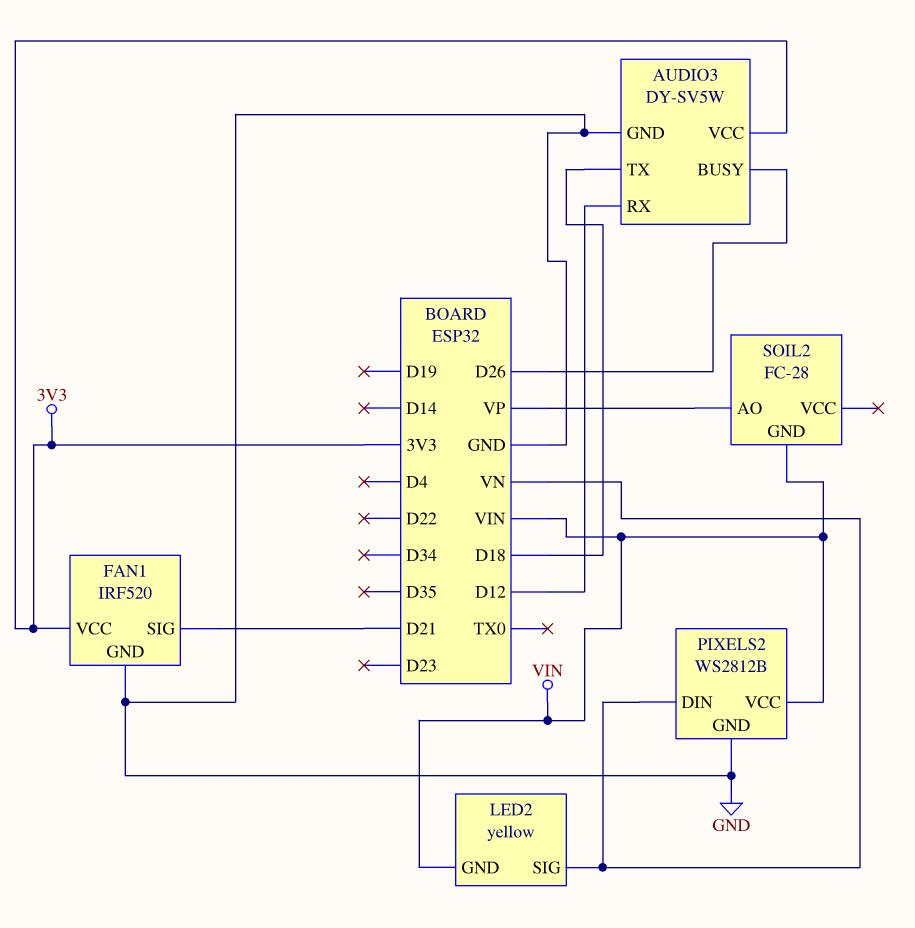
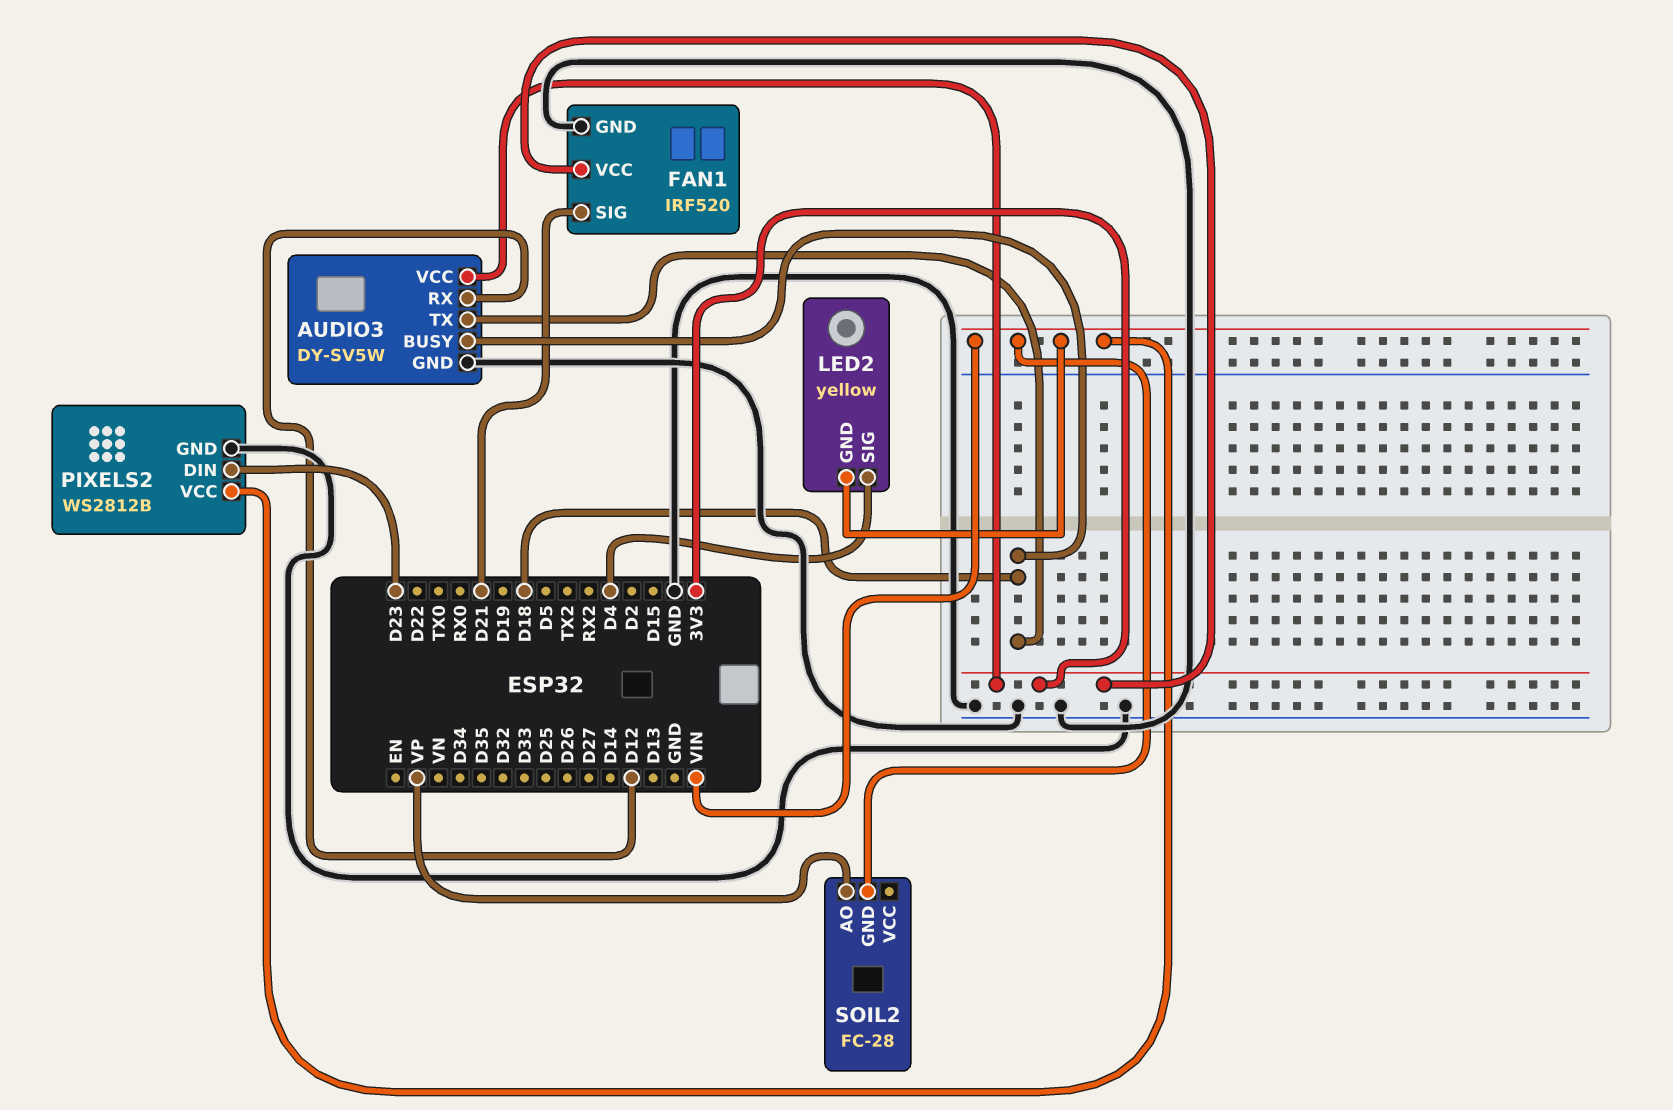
AUDIO3 pin BUSY: D26 -> D18
LED2 pin SIG: VN -> D4
PIXELS2 pin DIN: VN -> D23

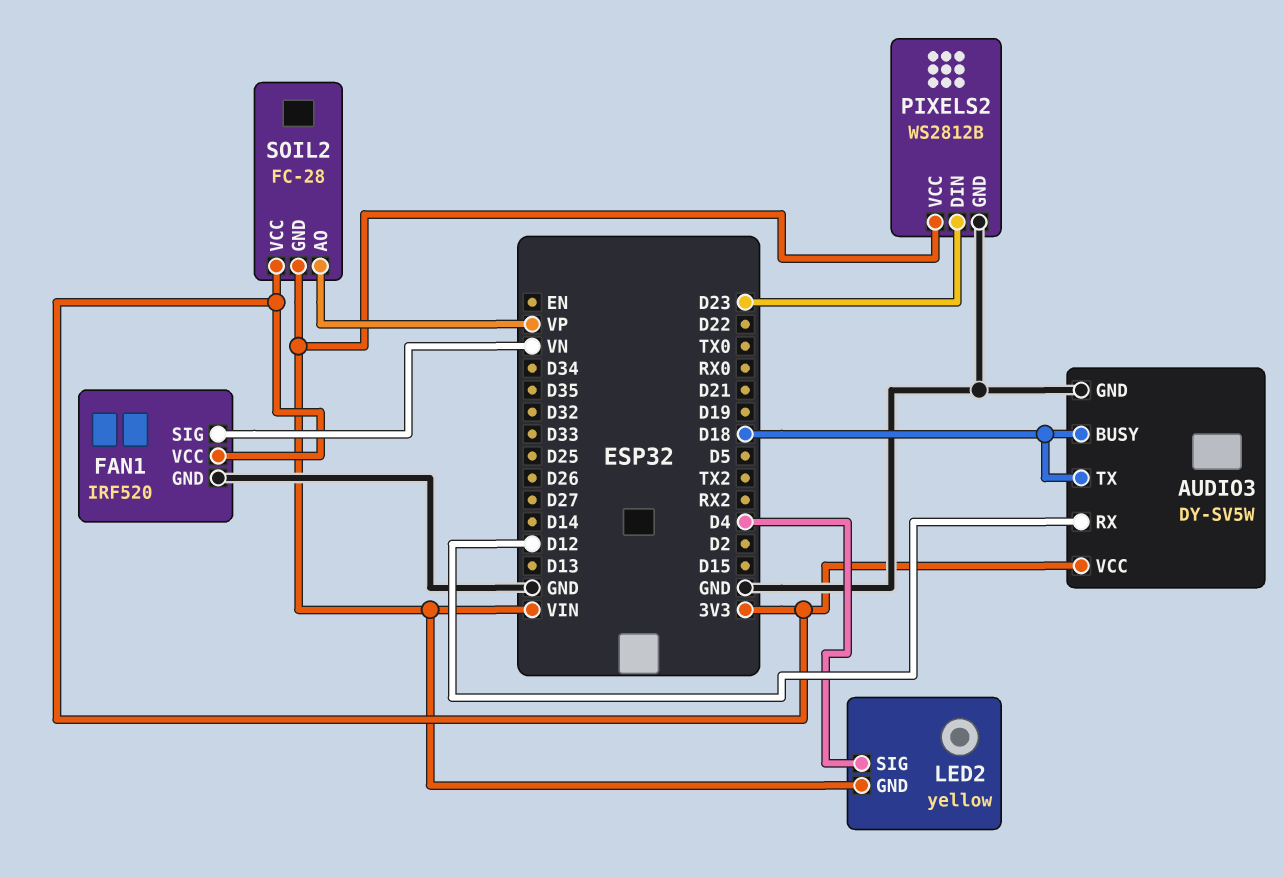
FAN1 pin SIG: D21 -> VN
SOIL2 pin VCC: none -> 3V3

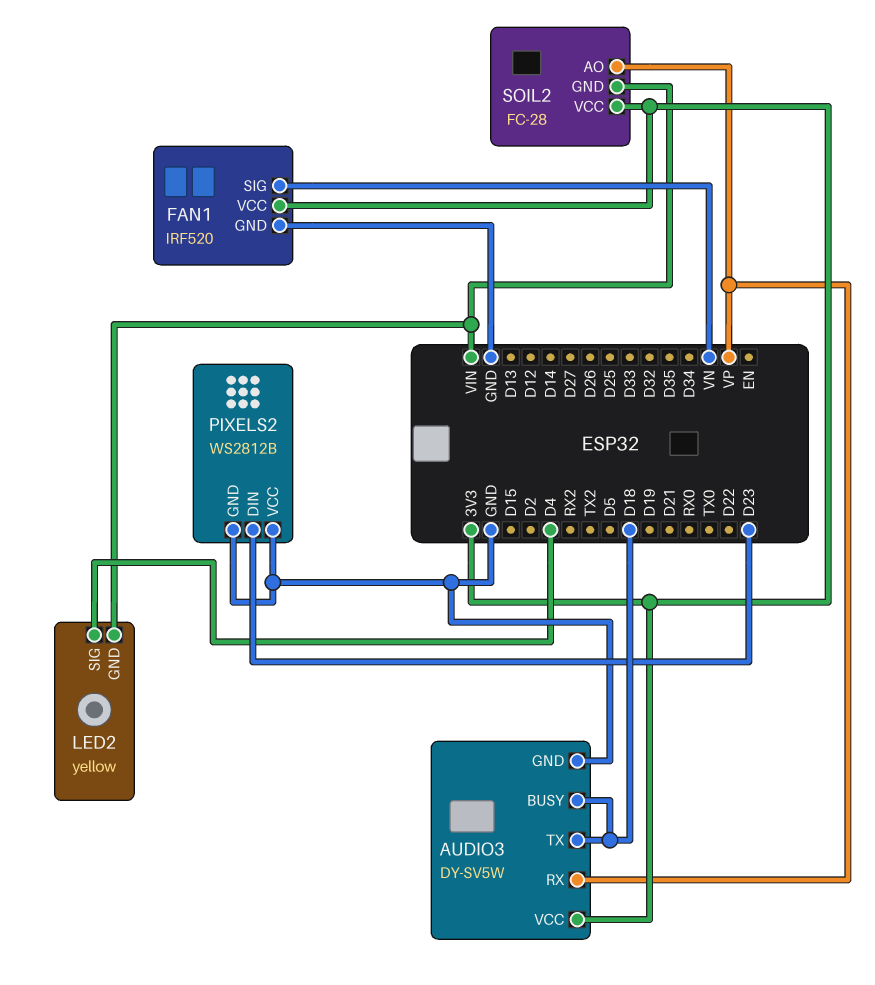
AUDIO3 pin RX: D12 -> VP
PIXELS2 pin VCC: VIN -> GND

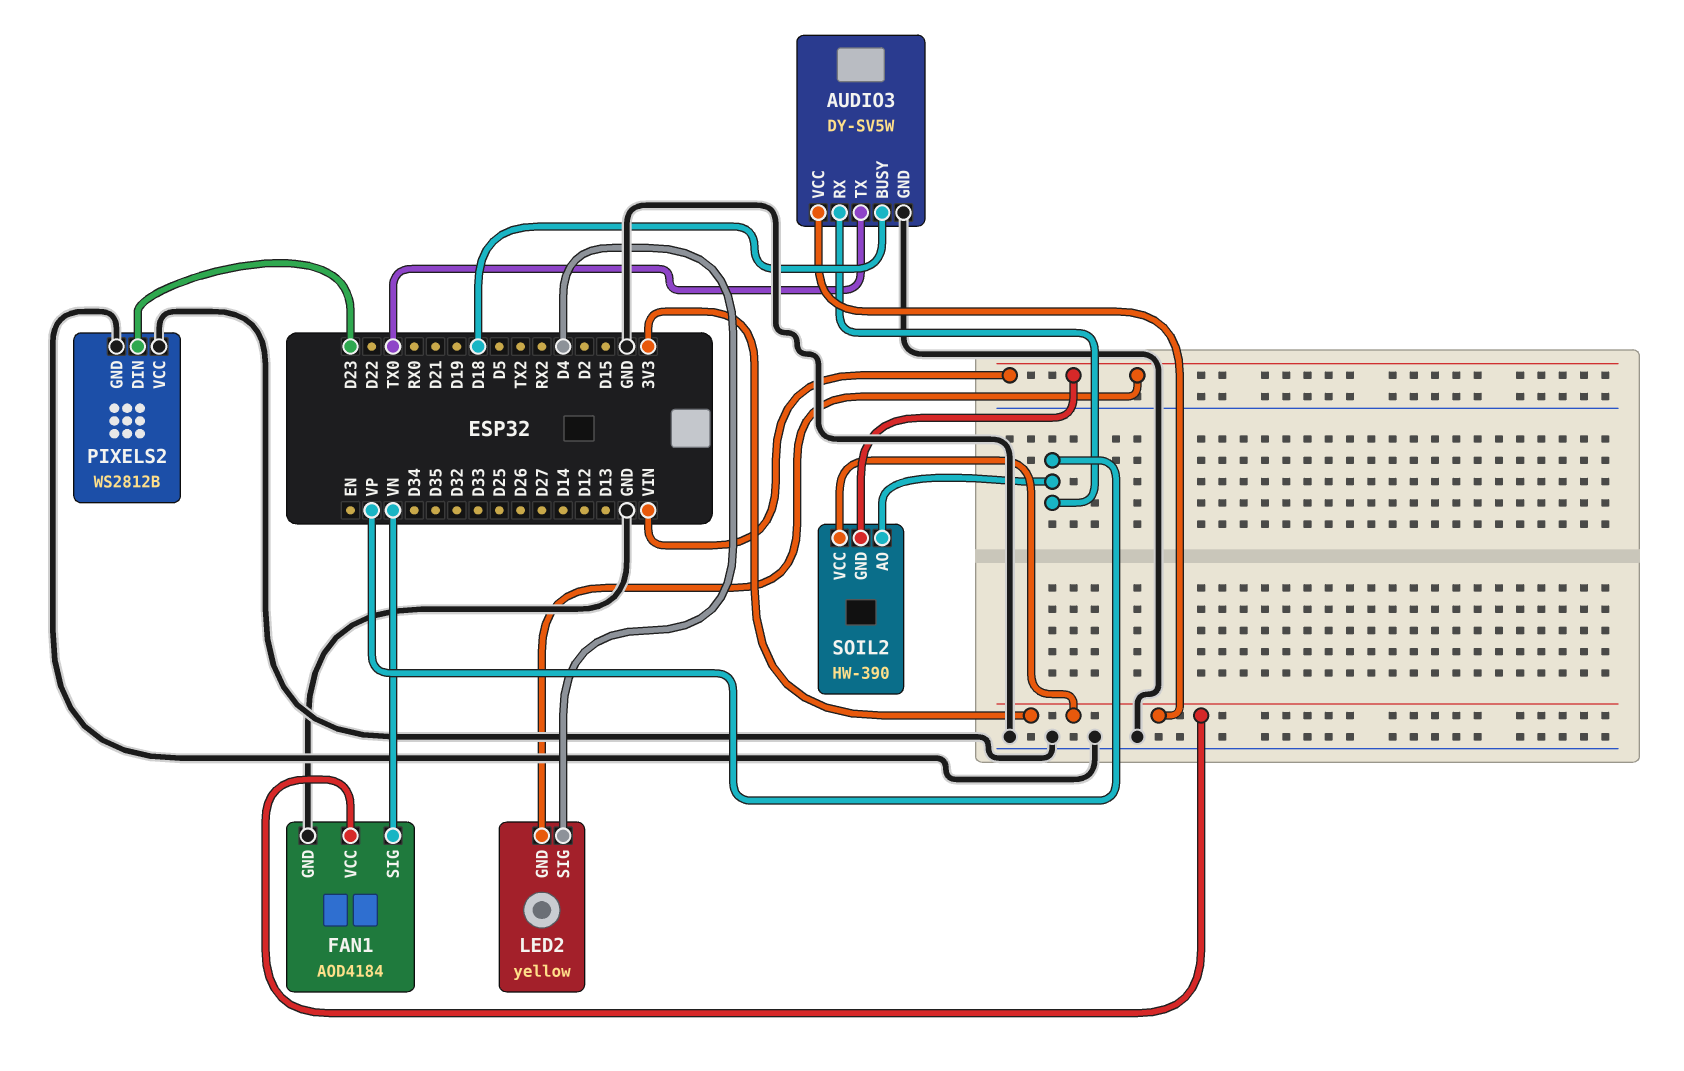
AUDIO3 pin TX: D18 -> TX0
FAN1: IRF520 -> AOD4184
SOIL2: FC-28 -> HW-390

